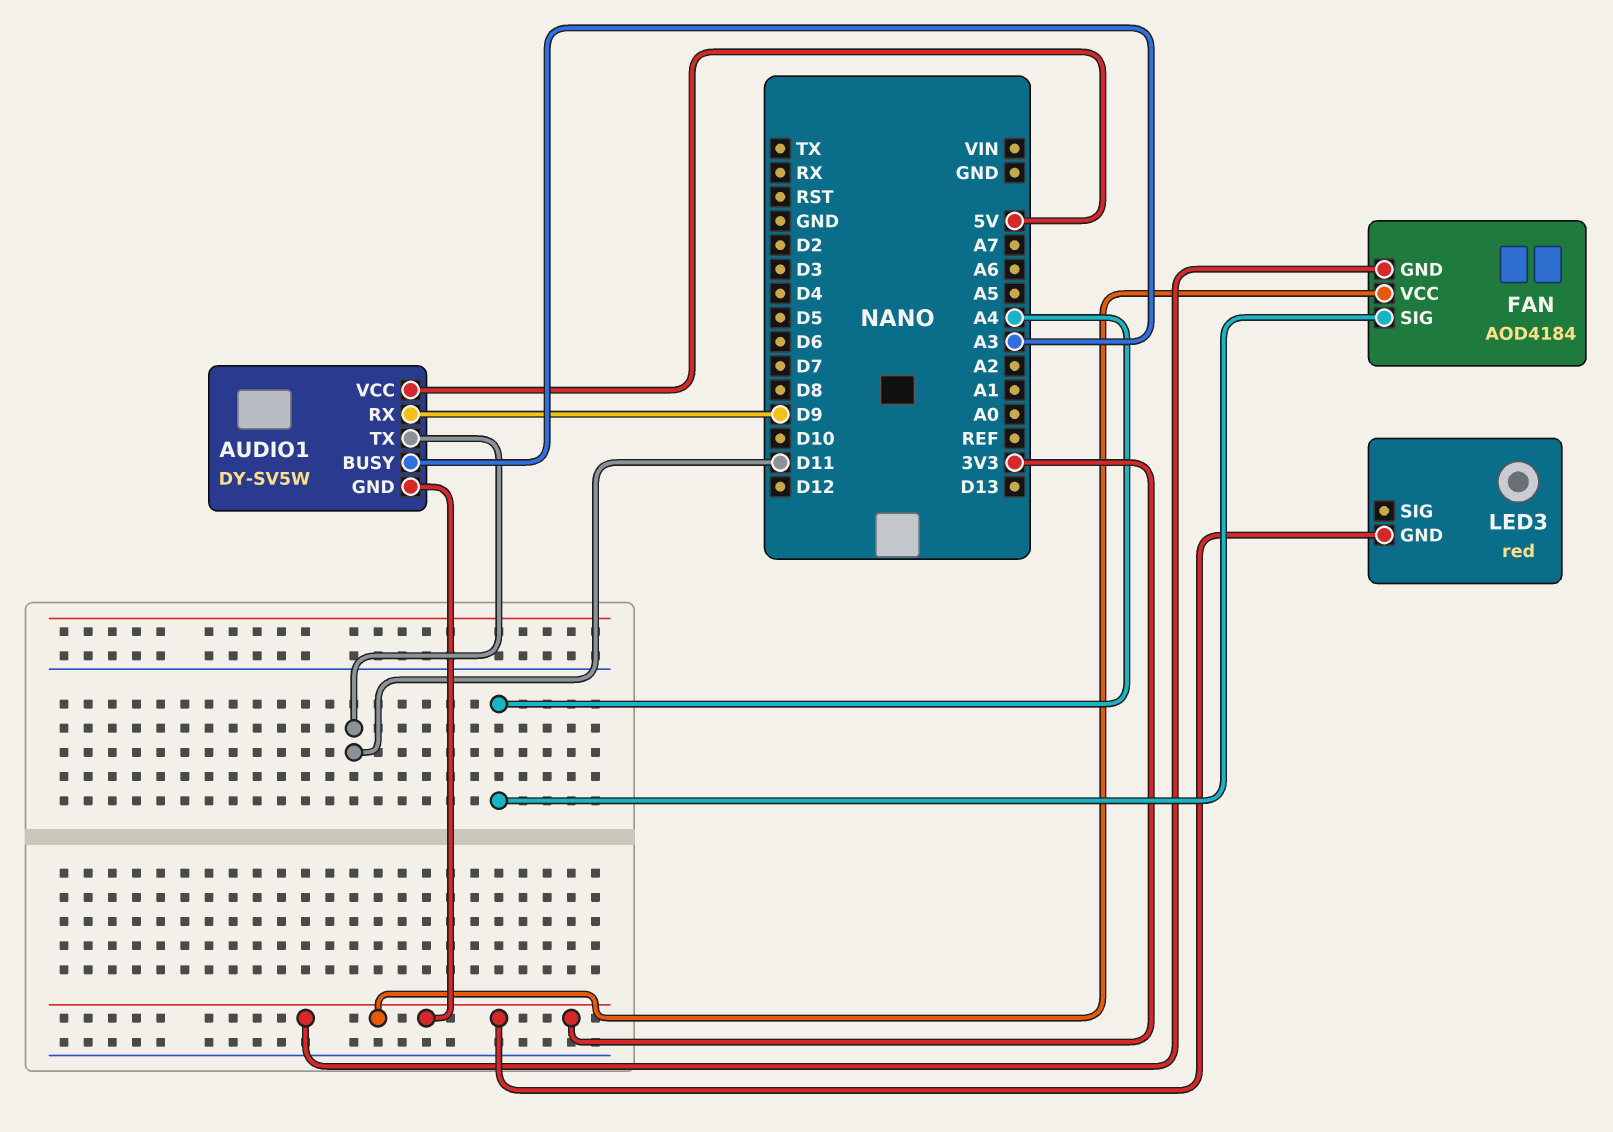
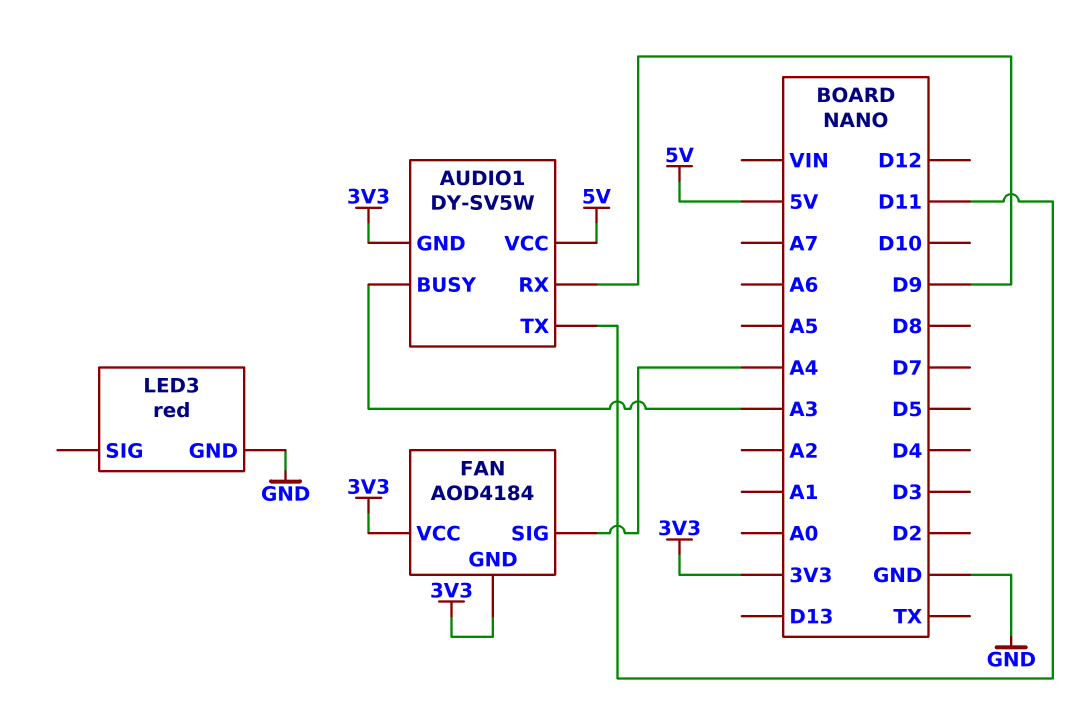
LED3 pin GND: 3V3 -> GND

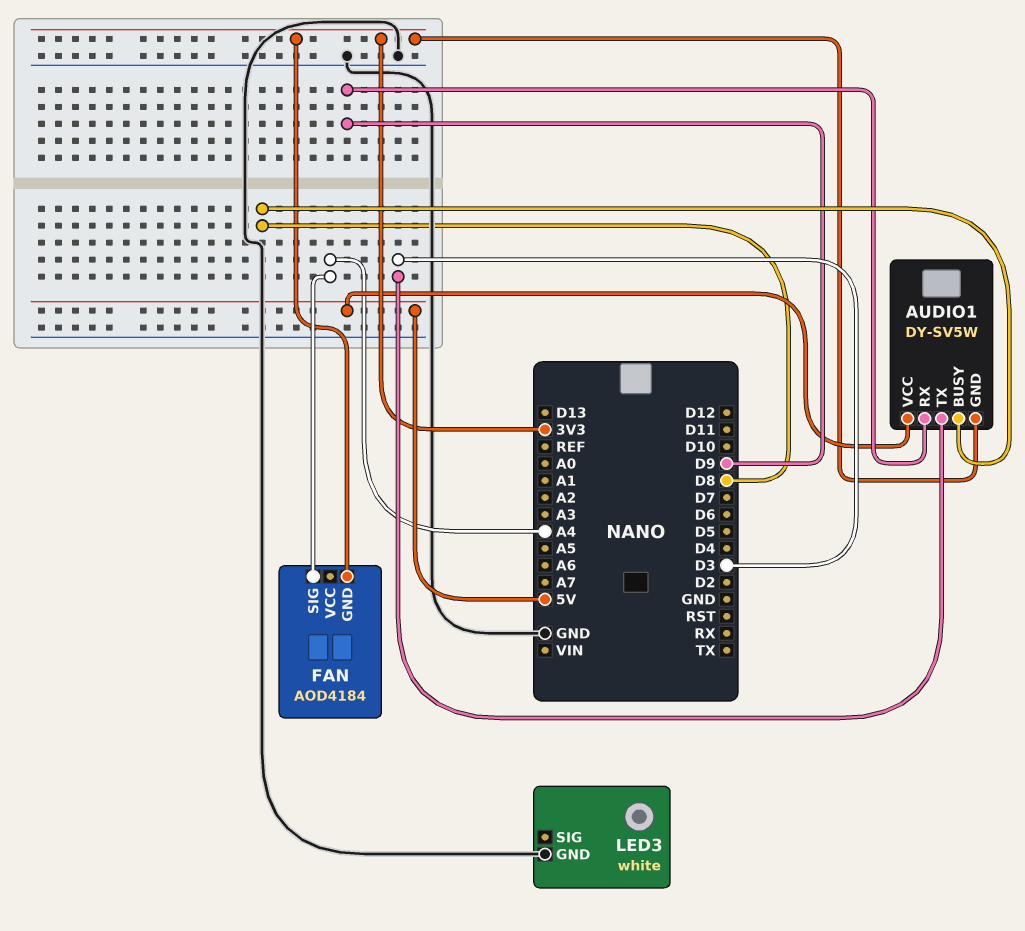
AUDIO1 pin BUSY: A3 -> D8
AUDIO1 pin TX: D11 -> D3
FAN pin VCC: 3V3 -> none
LED3: red -> white

